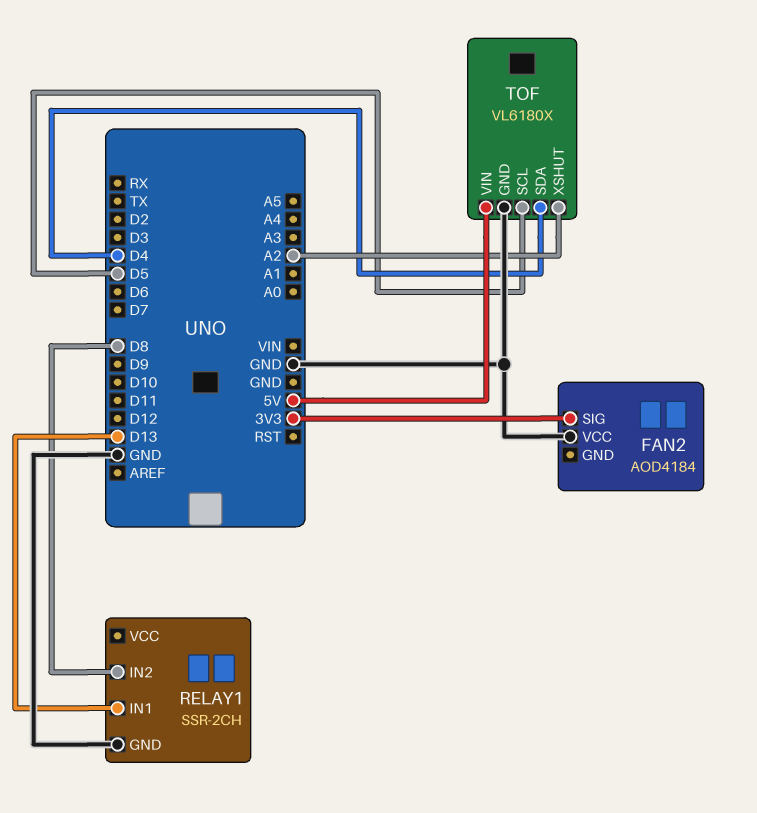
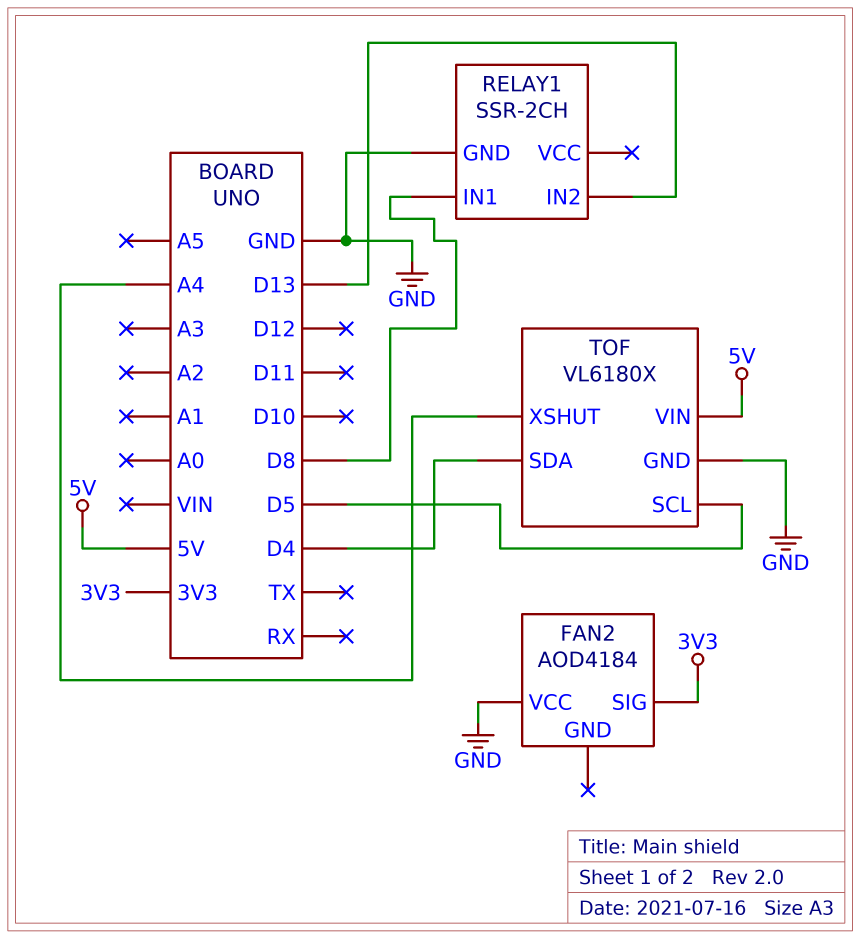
RELAY1 pin IN1: D13 -> D8
RELAY1 pin IN2: D8 -> D13
TOF pin XSHUT: A2 -> A4

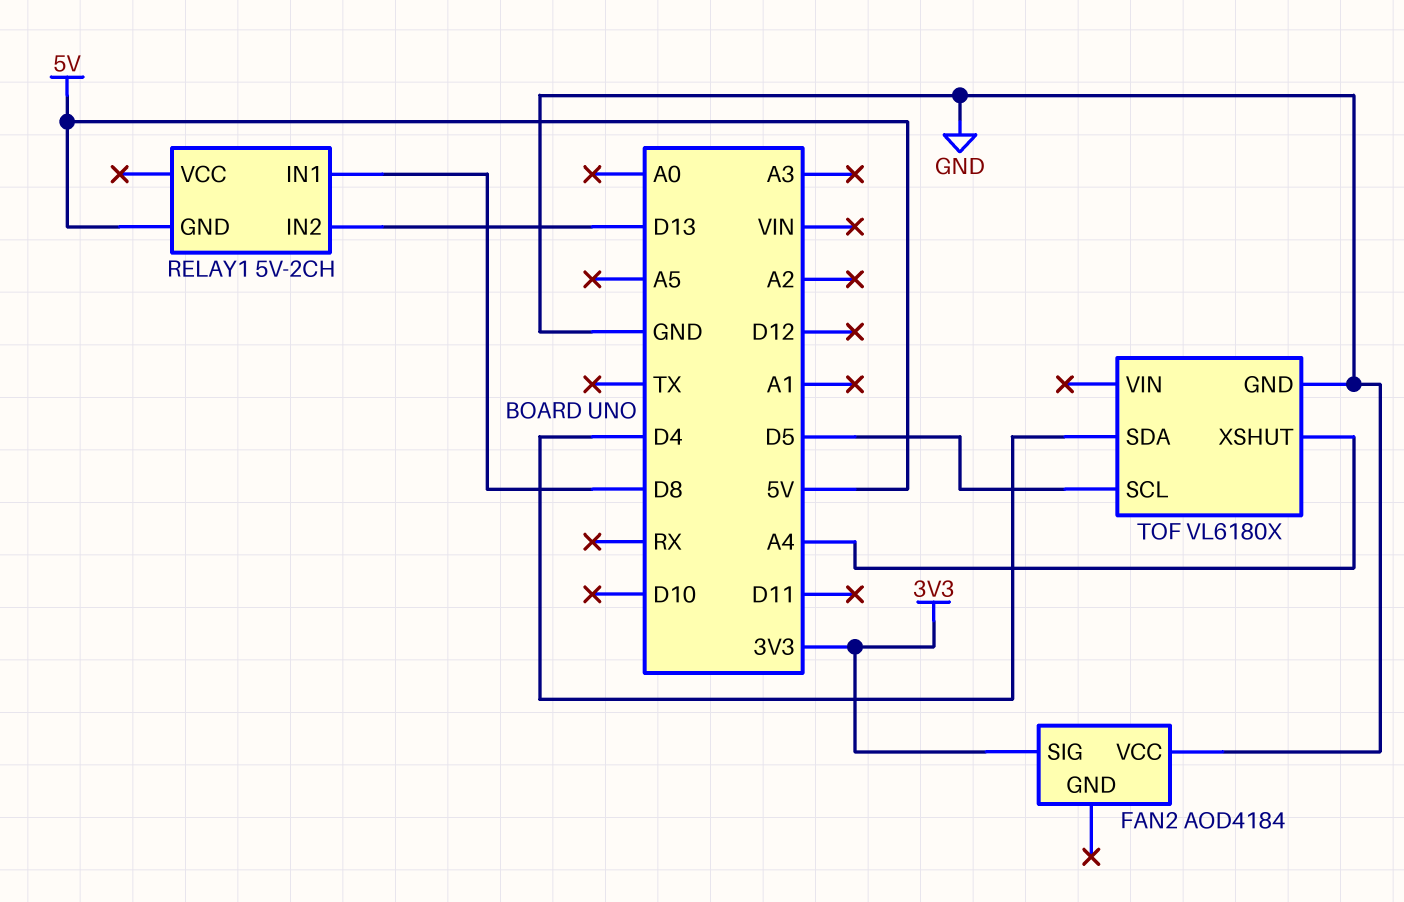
RELAY1: SSR-2CH -> 5V-2CH
RELAY1 pin GND: GND -> 5V
TOF pin VIN: 5V -> none

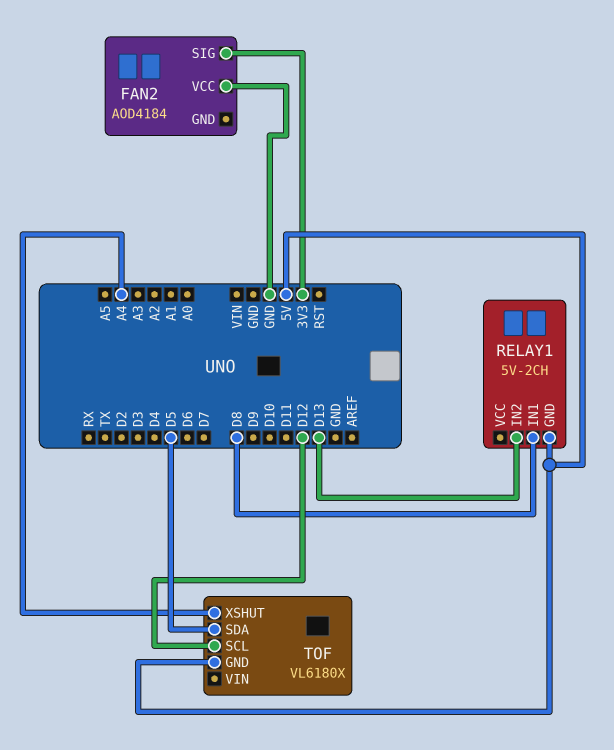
TOF pin GND: GND -> 5V
TOF pin SCL: D5 -> D12
TOF pin SDA: D4 -> D5

